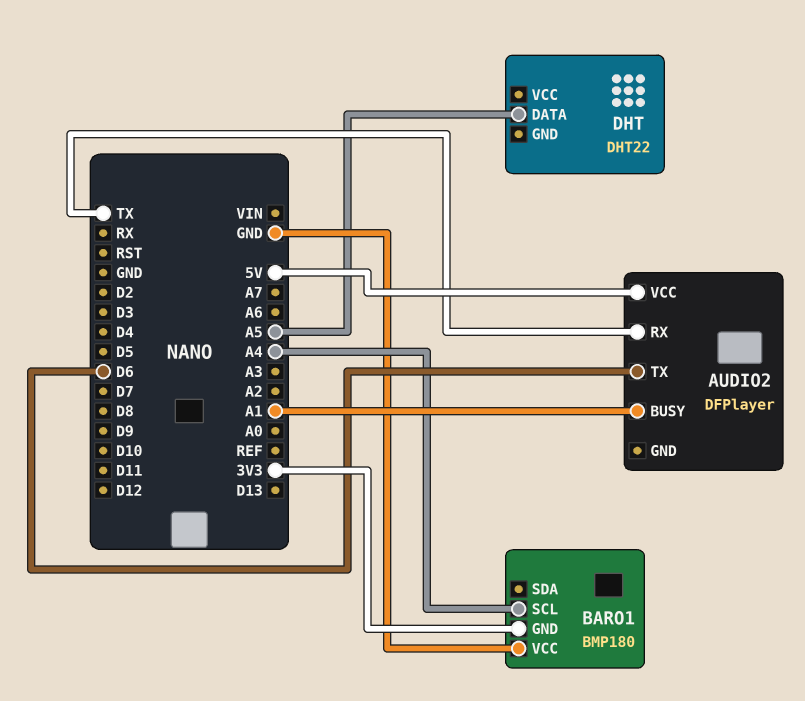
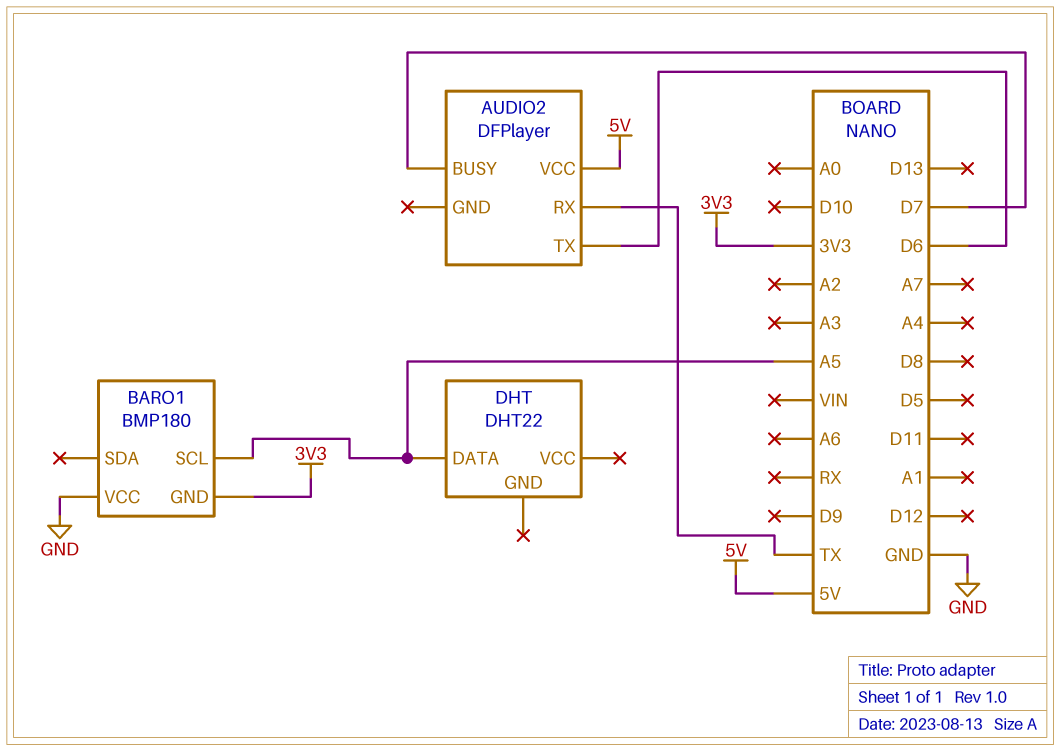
AUDIO2 pin BUSY: A1 -> D7
BARO1 pin SCL: A4 -> A5

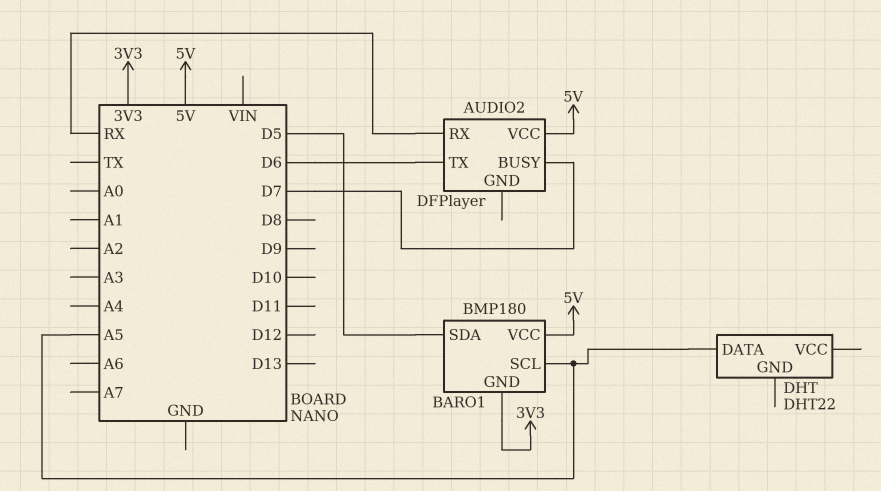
AUDIO2 pin RX: TX -> RX
BARO1 pin SDA: none -> D5
BARO1 pin VCC: GND -> 5V

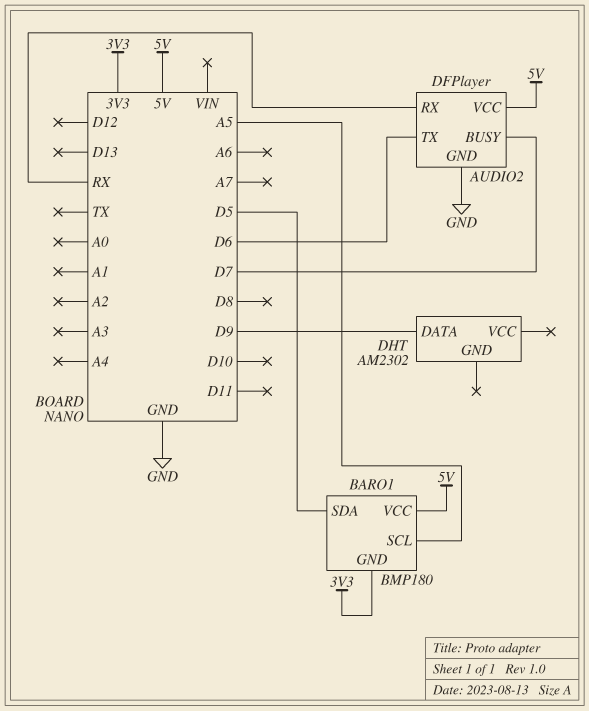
AUDIO2 pin GND: none -> GND
DHT: DHT22 -> AM2302
DHT pin DATA: A5 -> D9

